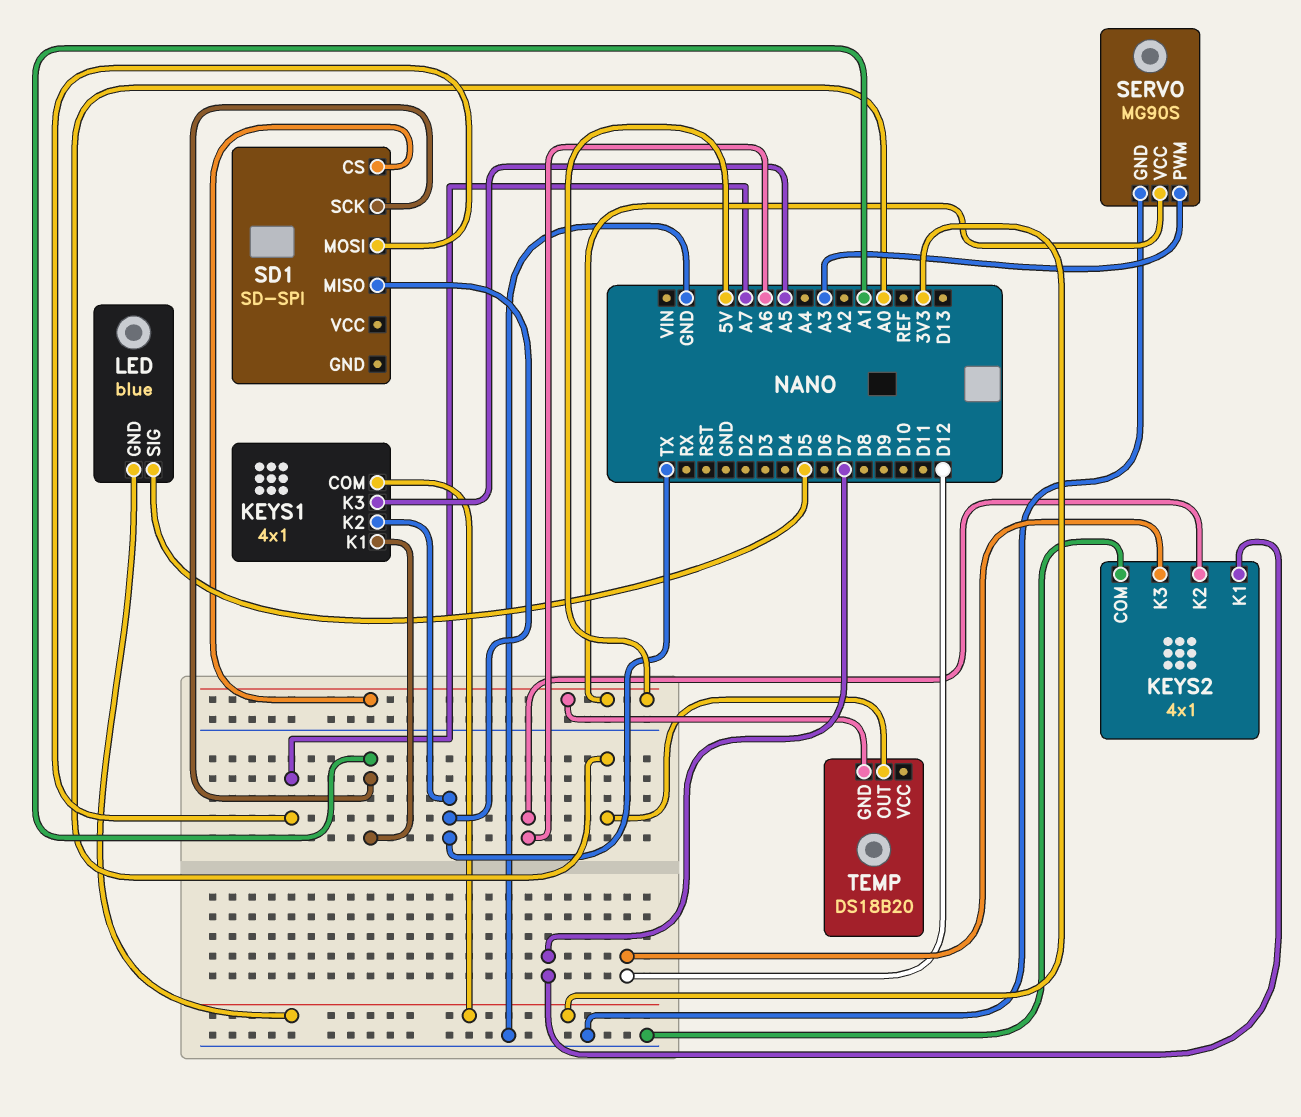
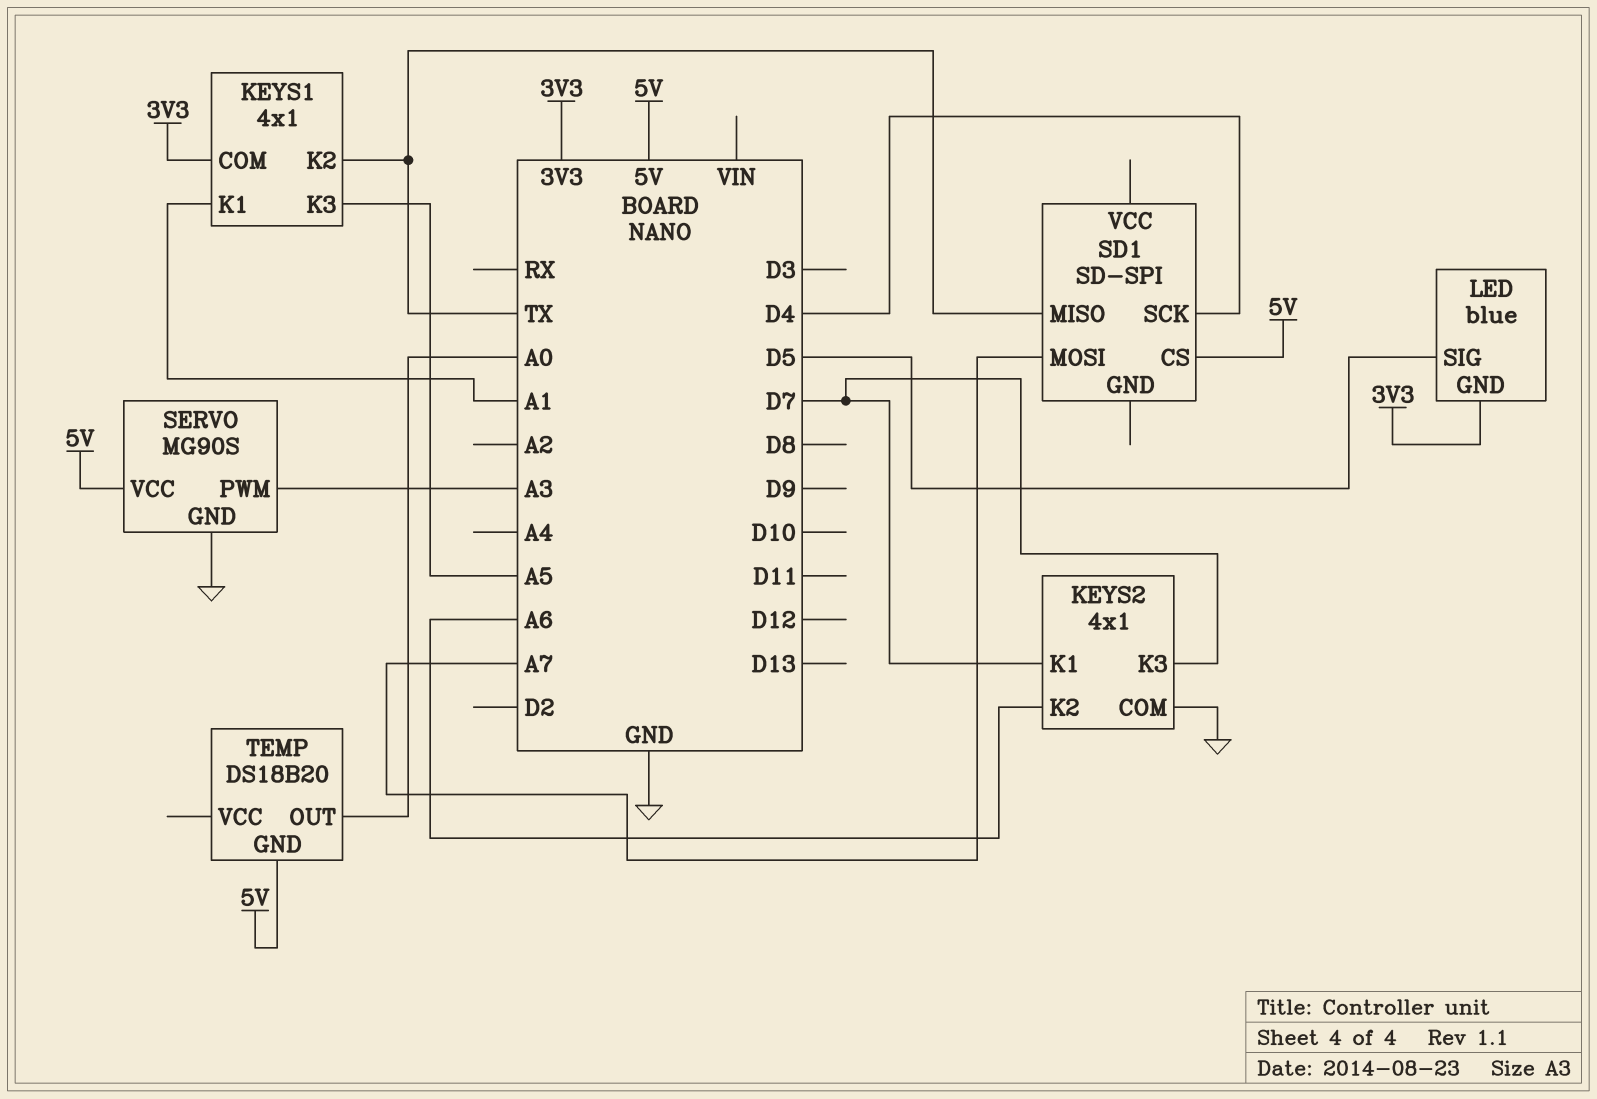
KEYS2 pin K3: D12 -> D7
SD1 pin SCK: A1 -> D4

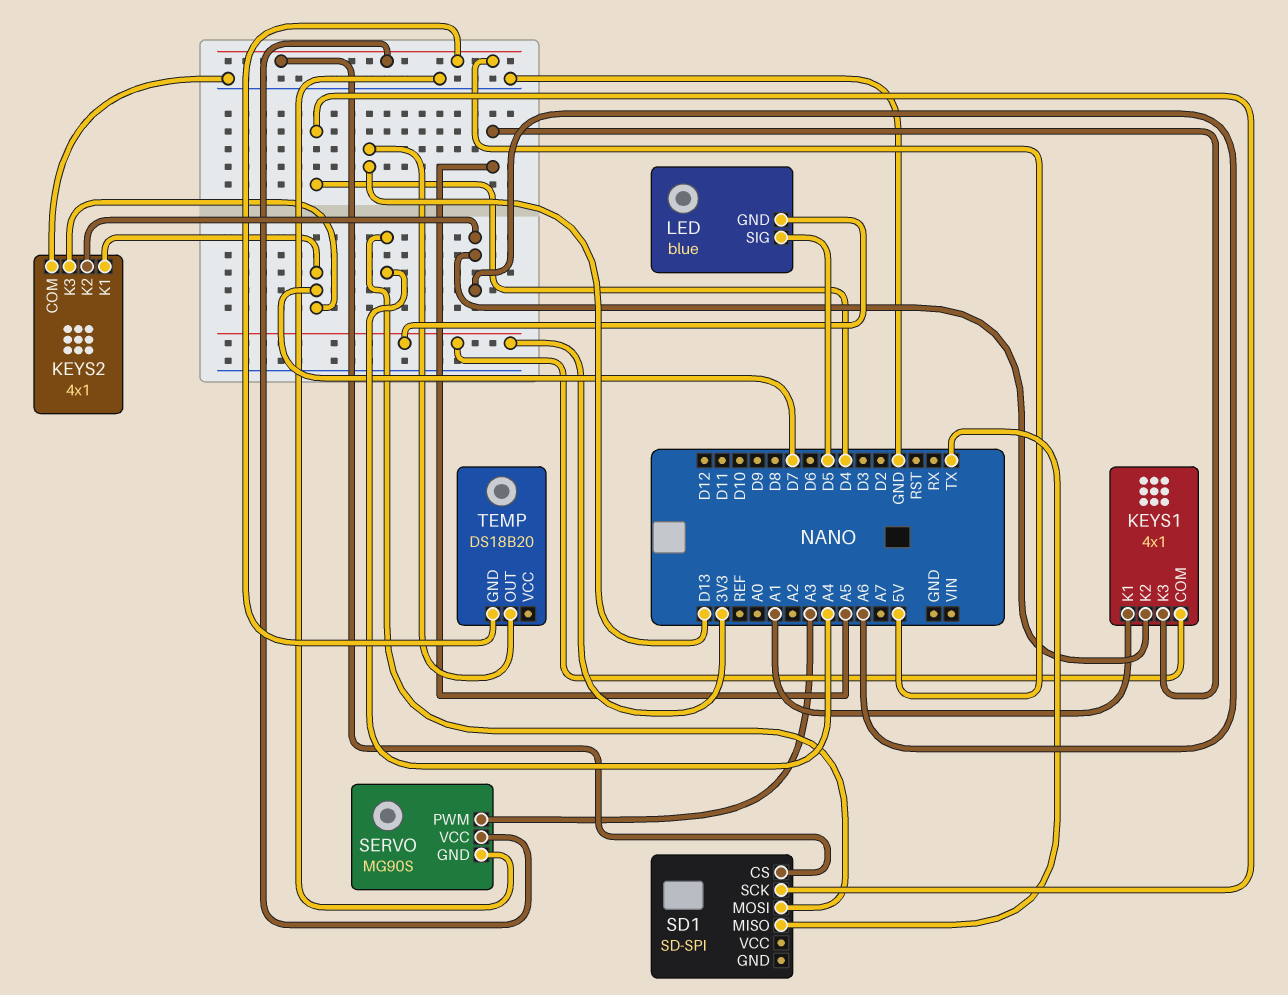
KEYS1 pin K2: TX -> A6
SD1 pin MOSI: A7 -> A4
TEMP pin OUT: A0 -> D13

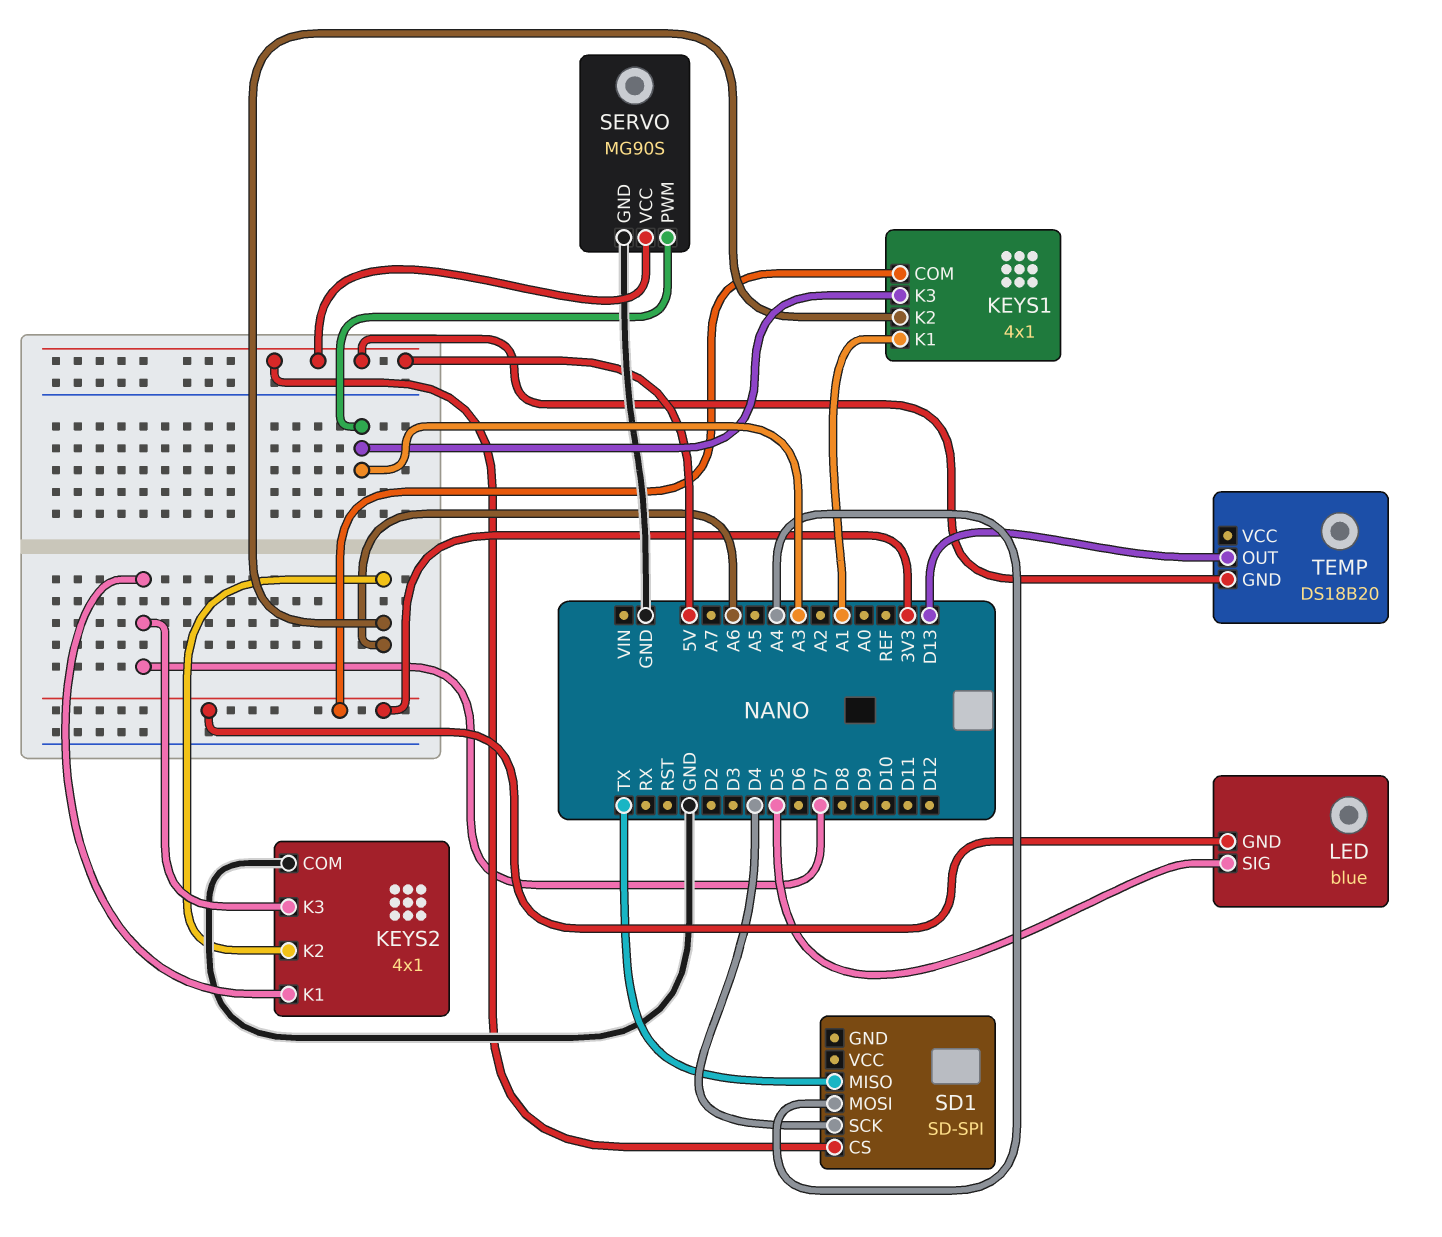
KEYS1 pin K3: A5 -> A3

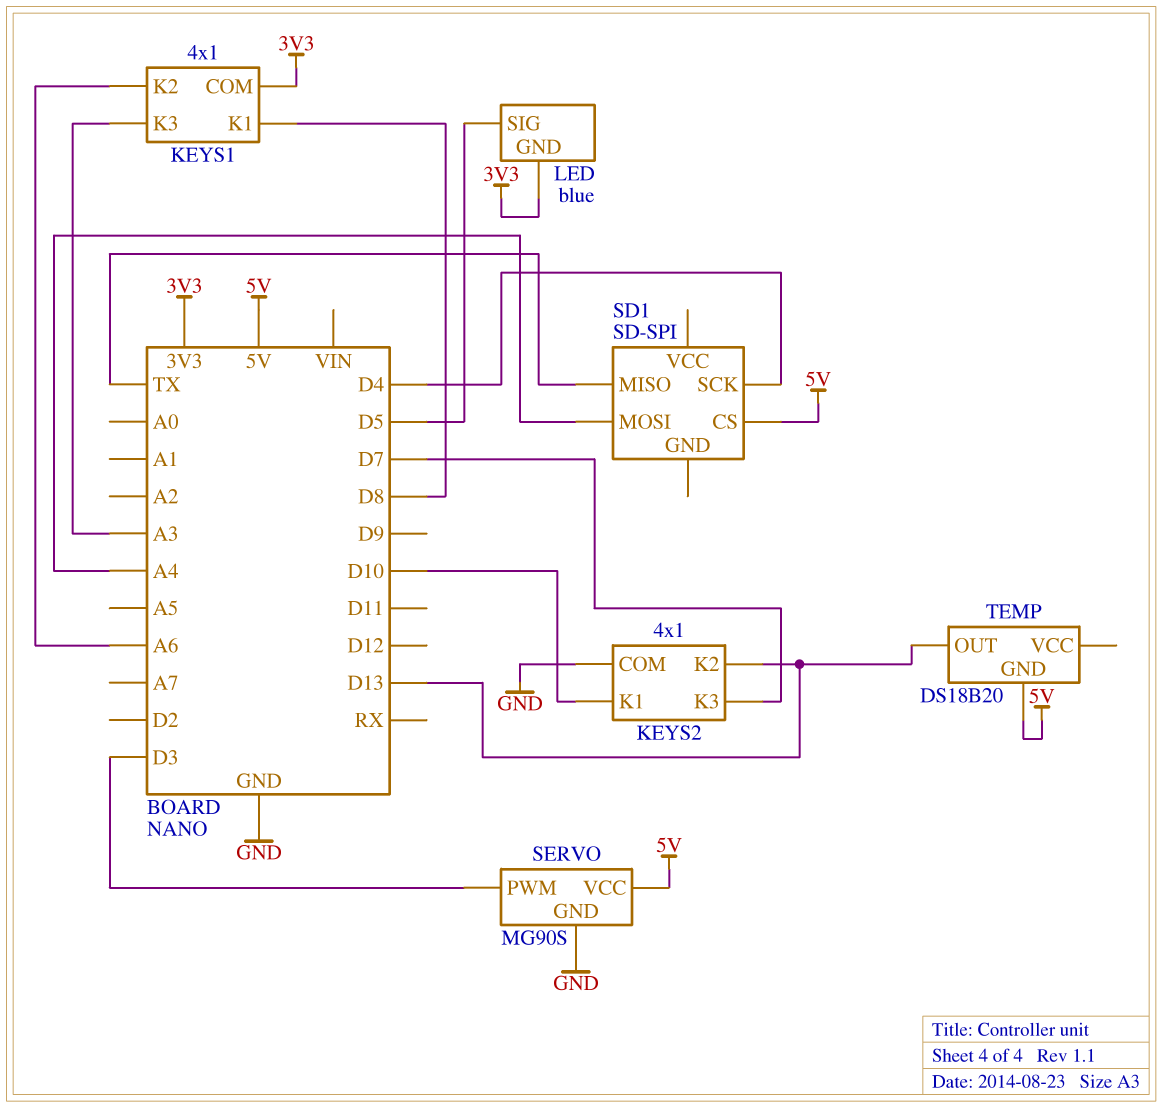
KEYS1 pin K1: A1 -> D8
KEYS2 pin K1: D7 -> D10
KEYS2 pin K2: A6 -> D13
SERVO pin PWM: A3 -> D3

